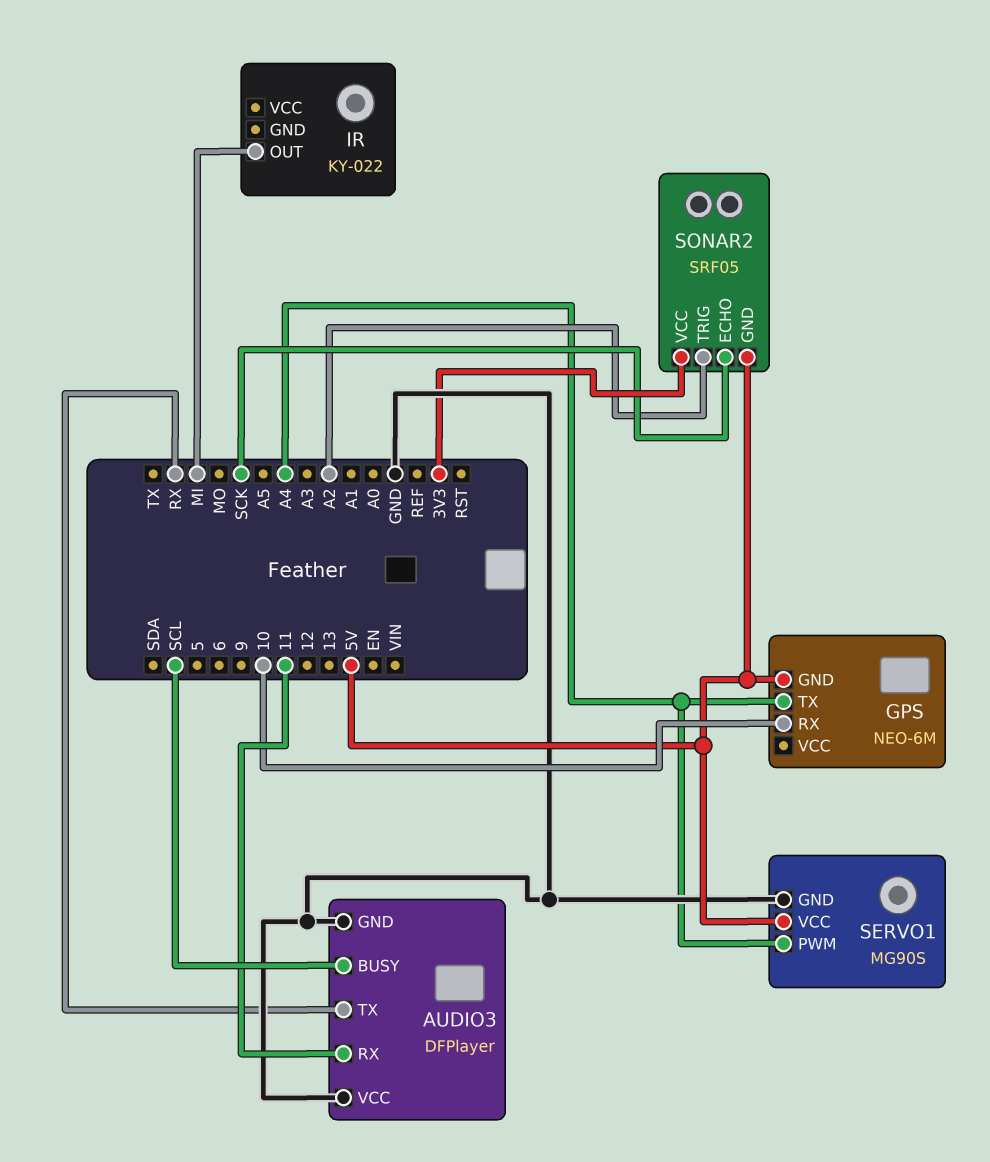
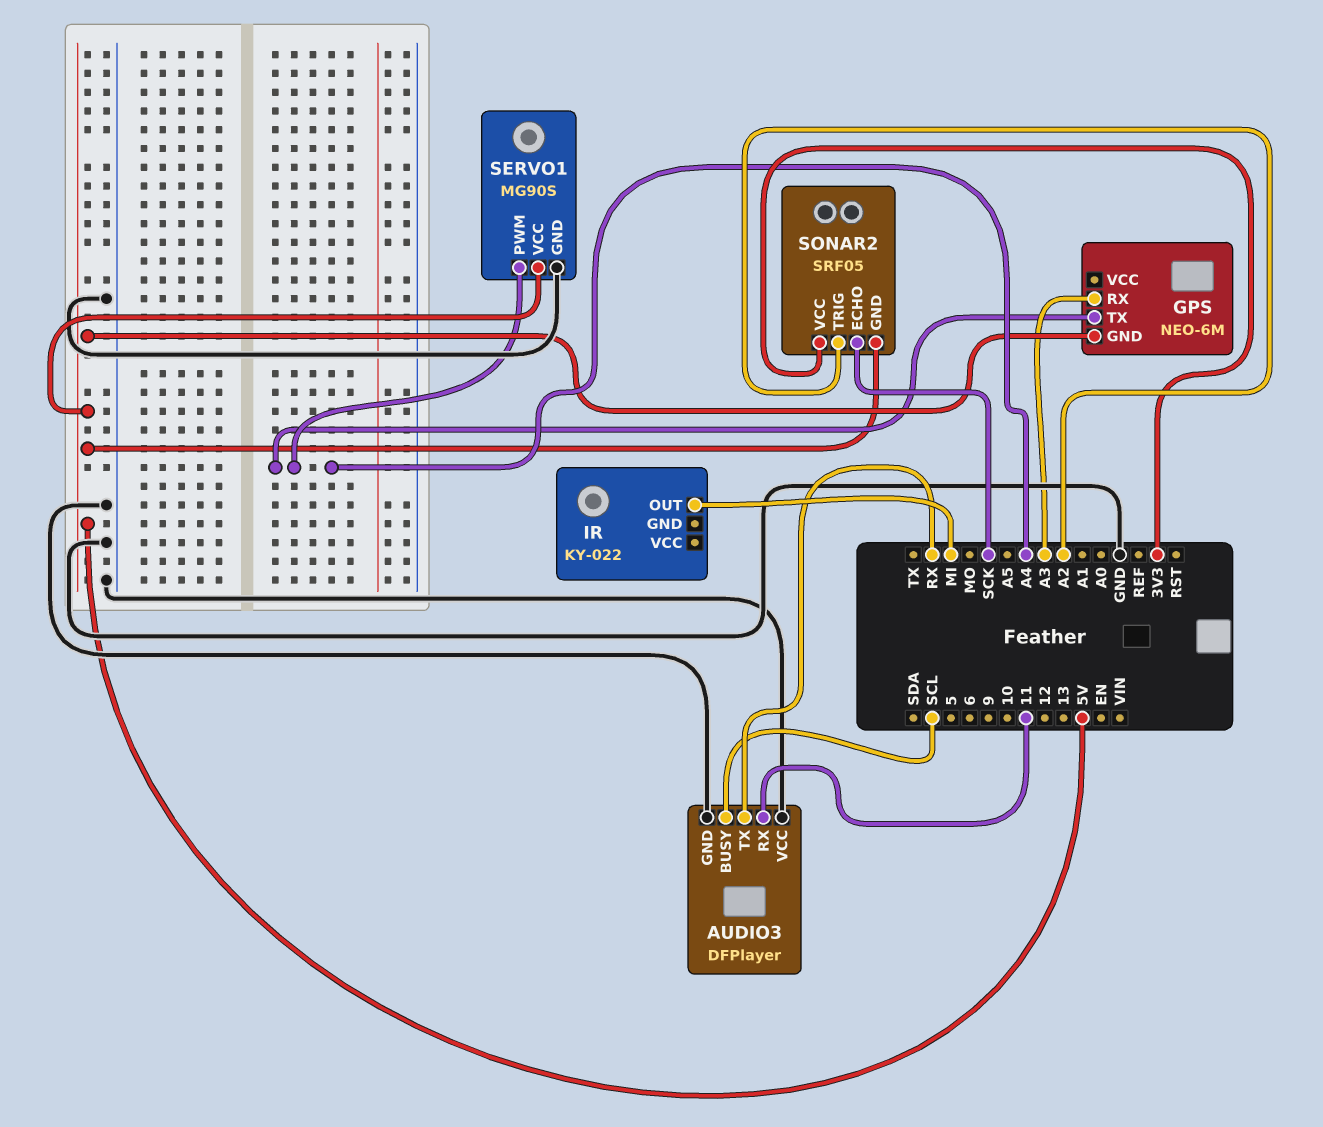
GPS pin RX: 10 -> A3

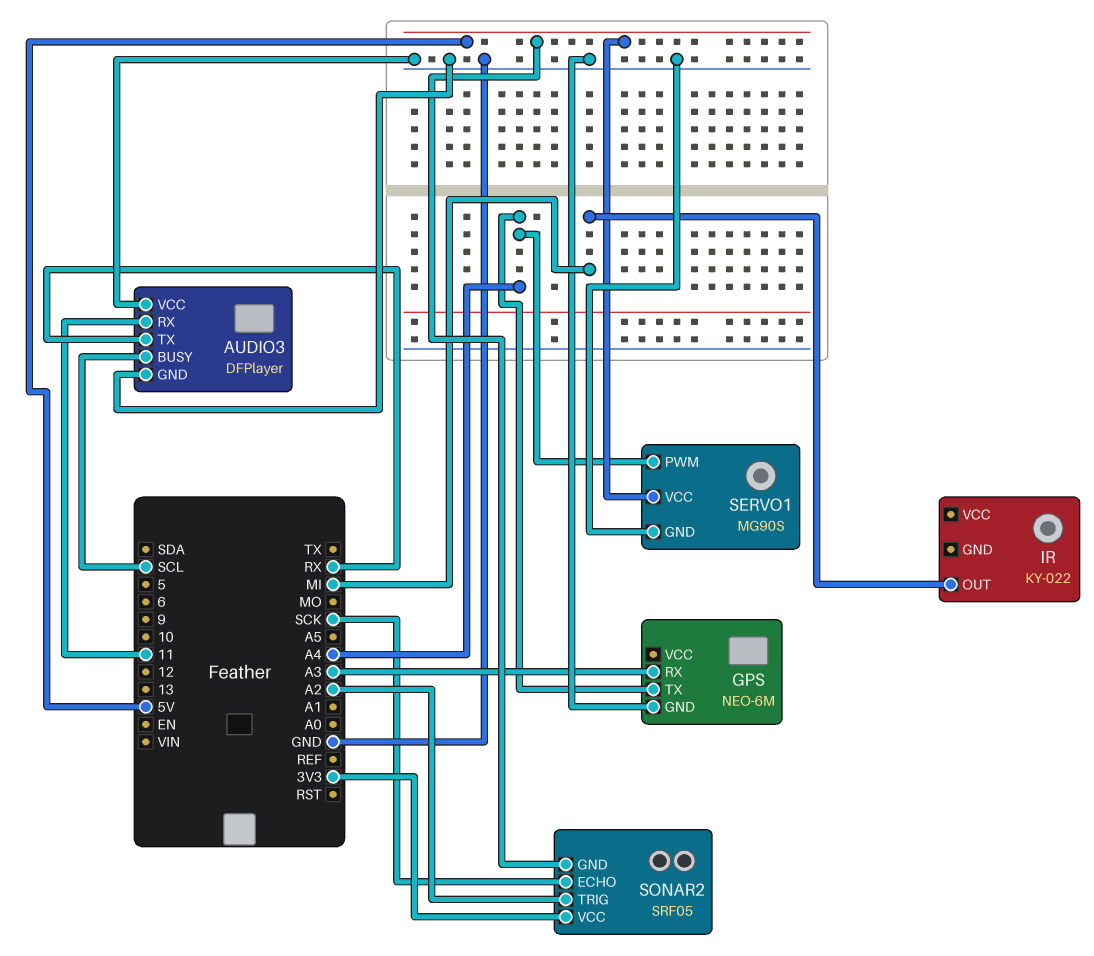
GPS pin GND: 5V -> GND

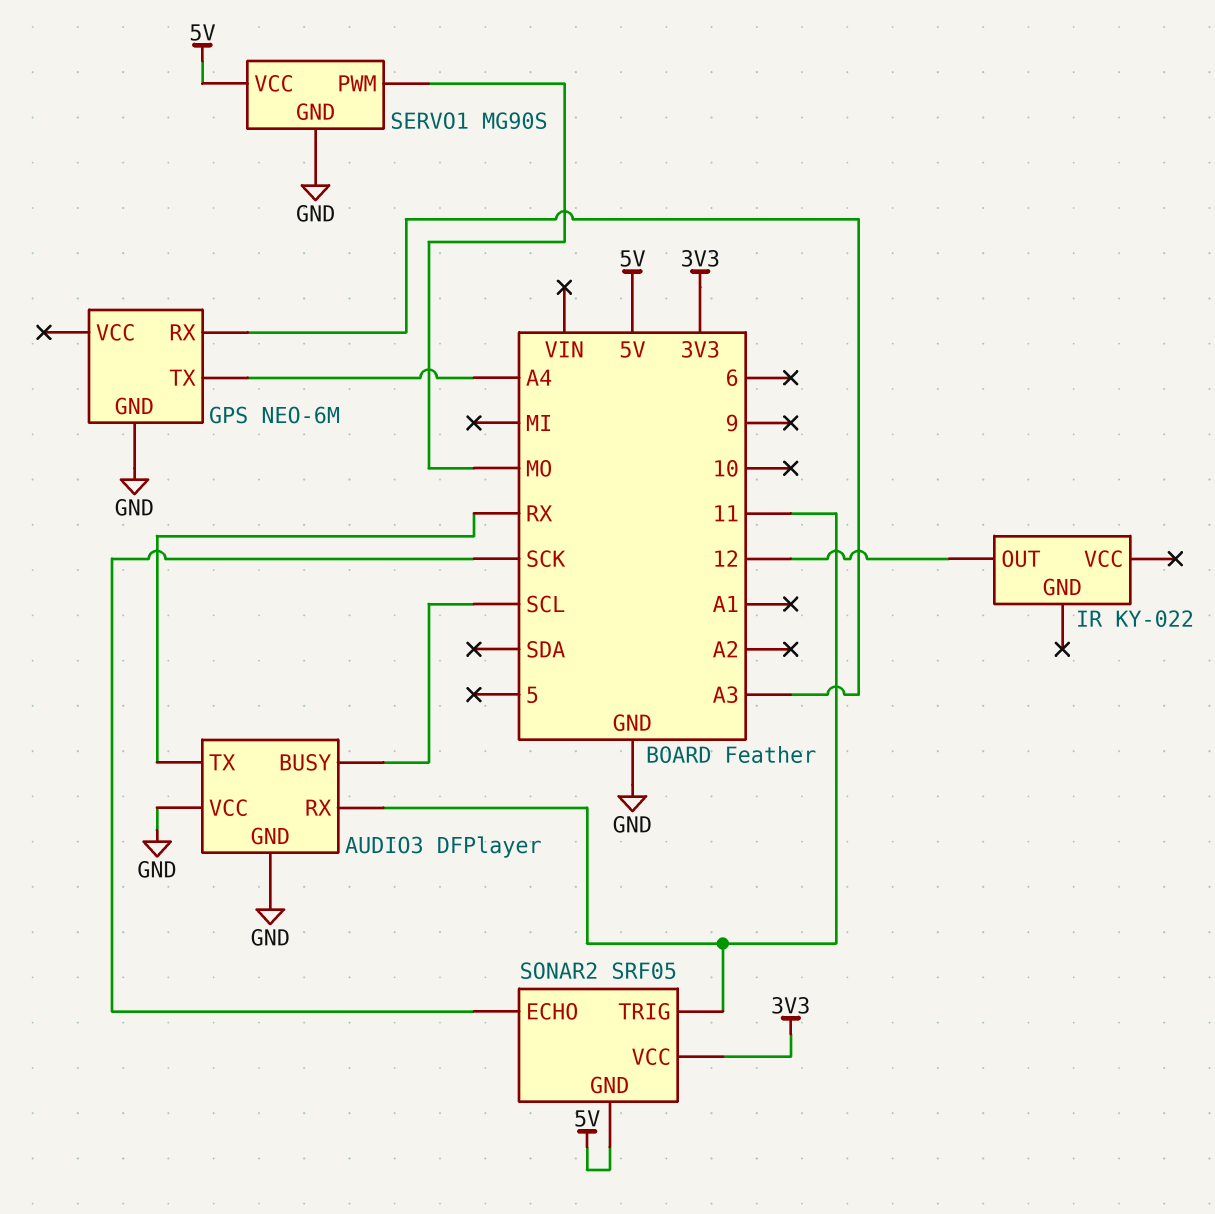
IR pin OUT: MI -> 12
SERVO1 pin PWM: A4 -> MO
SONAR2 pin TRIG: A2 -> 11

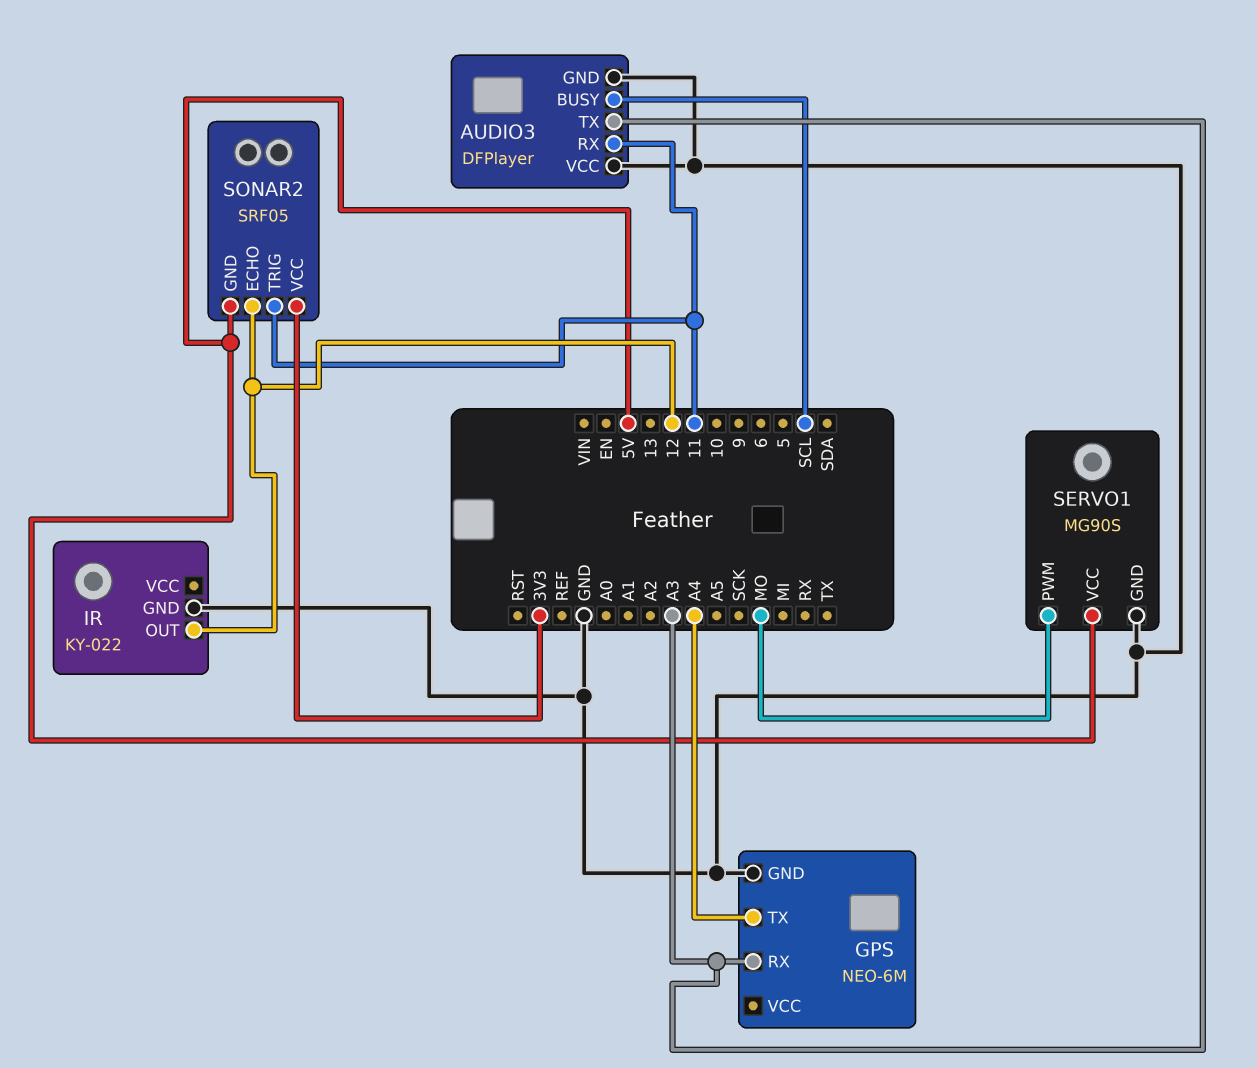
AUDIO3 pin TX: RX -> A3
IR pin GND: none -> GND
SONAR2 pin ECHO: SCK -> 12

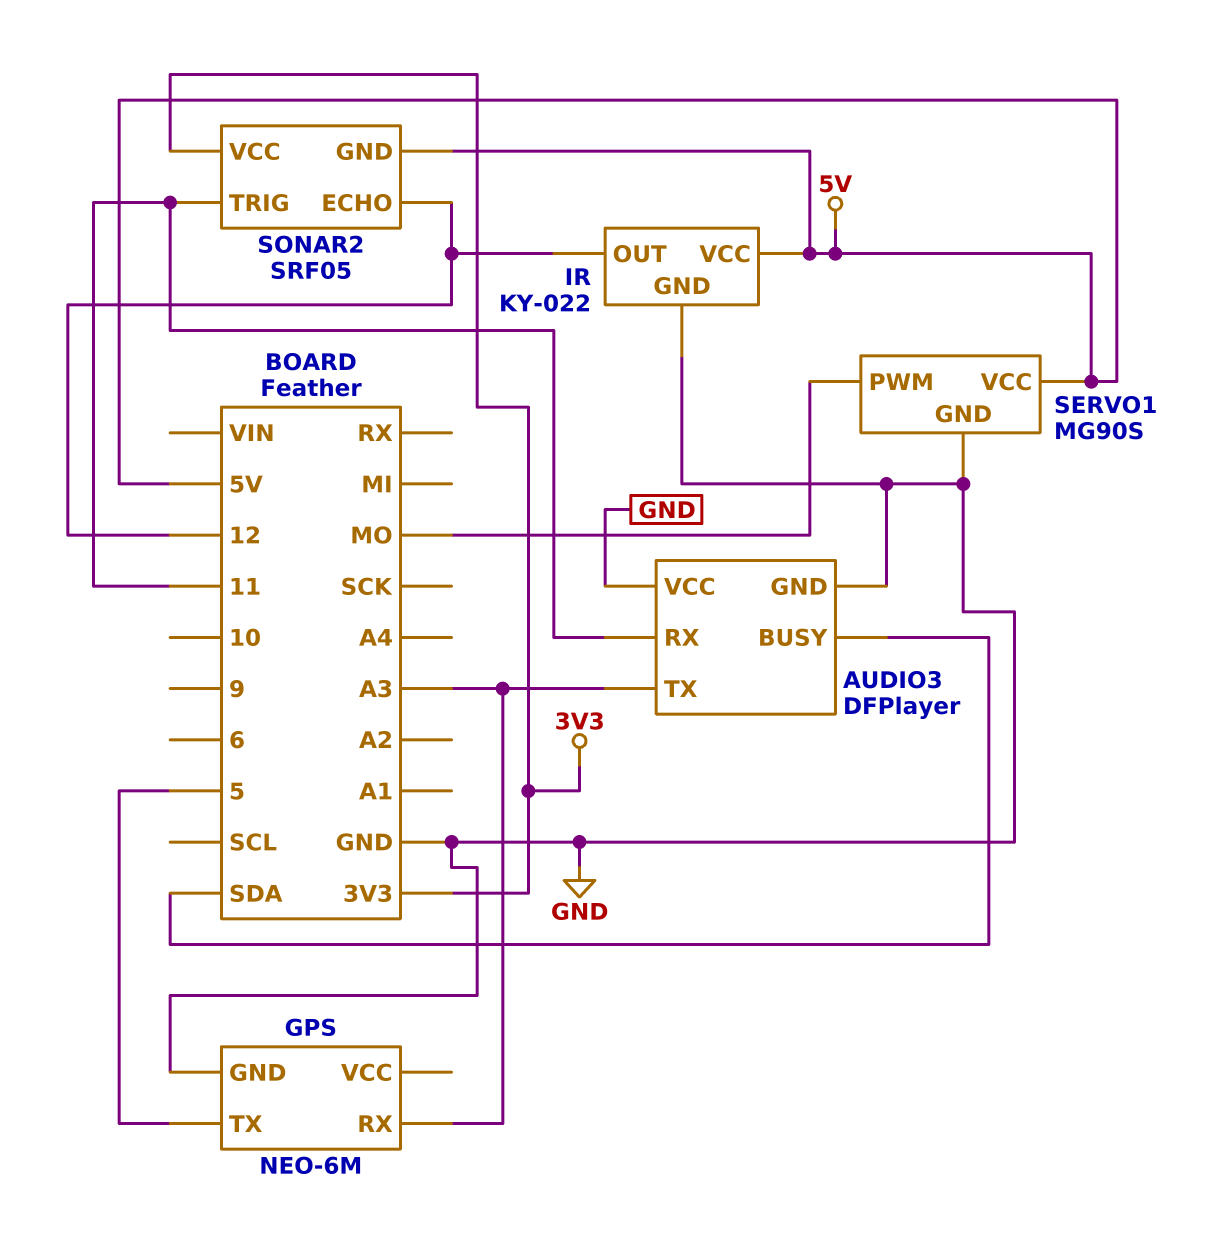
AUDIO3 pin BUSY: SCL -> SDA
GPS pin TX: A4 -> 5
IR pin VCC: none -> 5V

